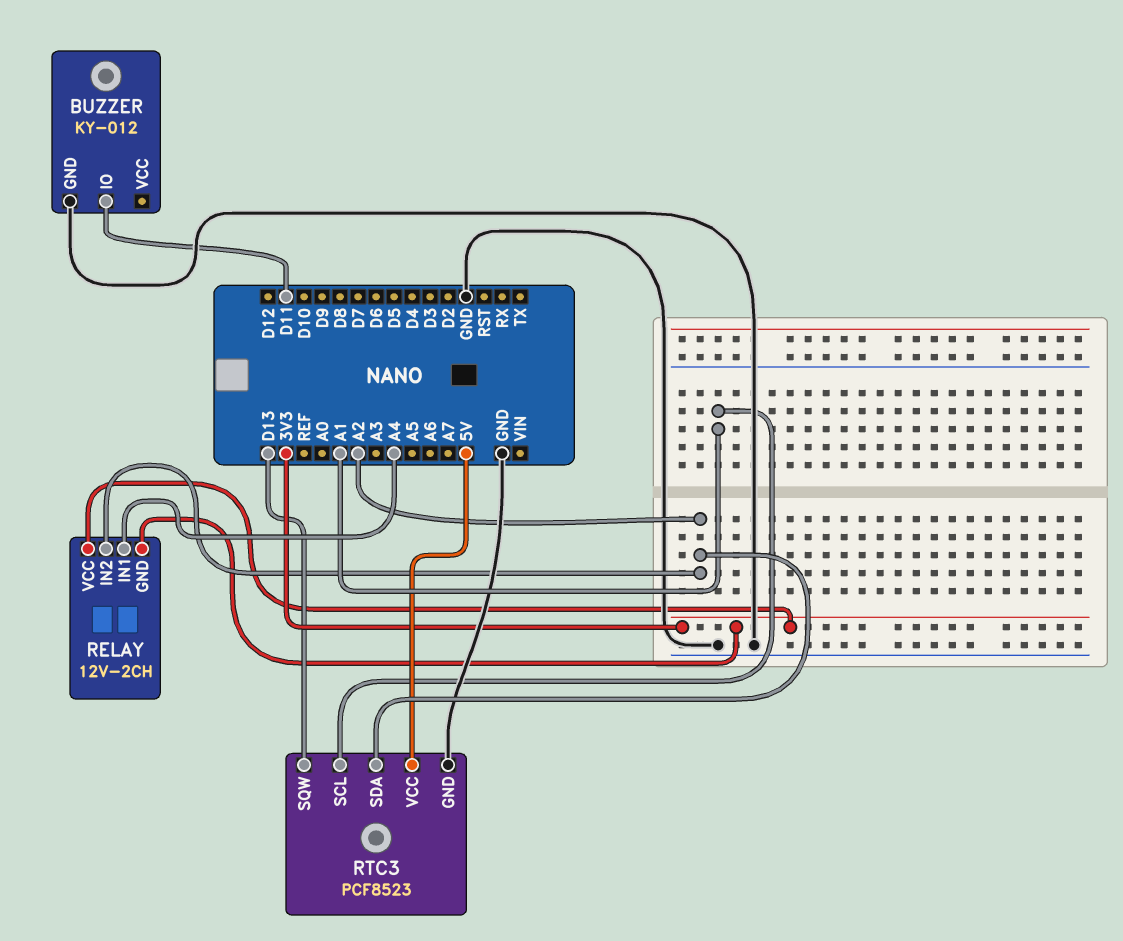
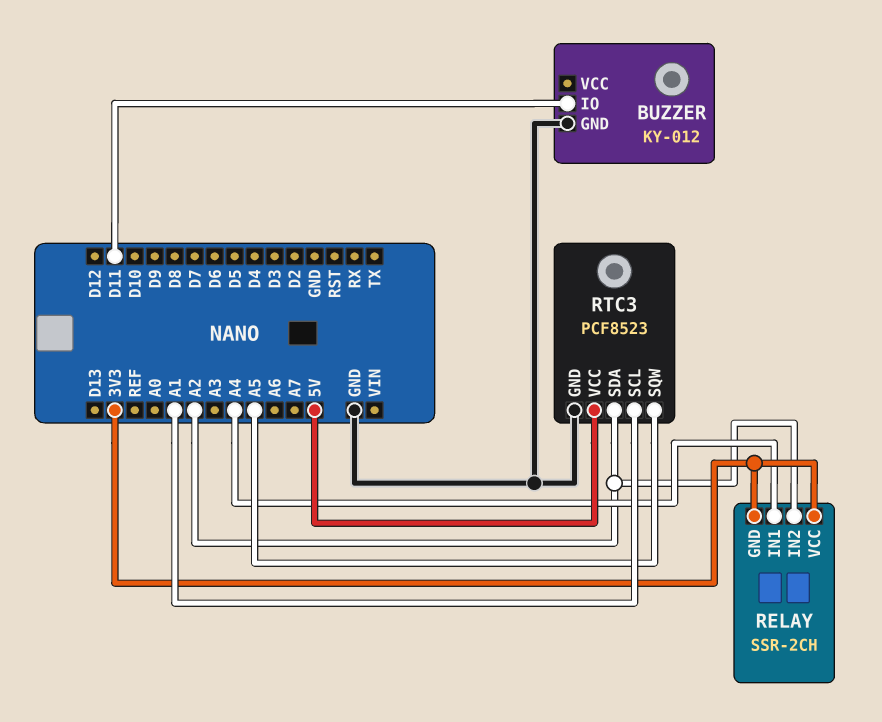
RELAY: 12V-2CH -> SSR-2CH
RTC3 pin SQW: D13 -> A5

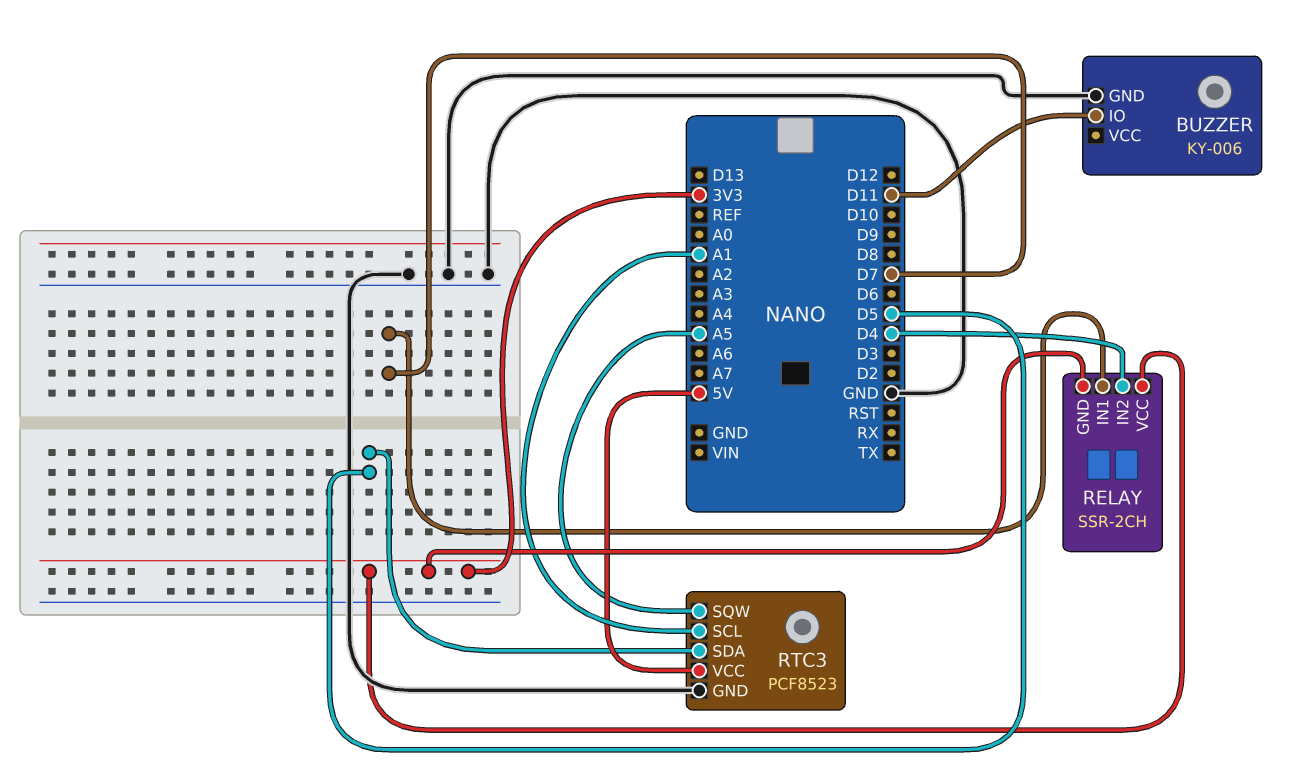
BUZZER: KY-012 -> KY-006
RELAY pin IN1: A4 -> D7
RELAY pin IN2: A2 -> D4
RTC3 pin SDA: A2 -> D5

